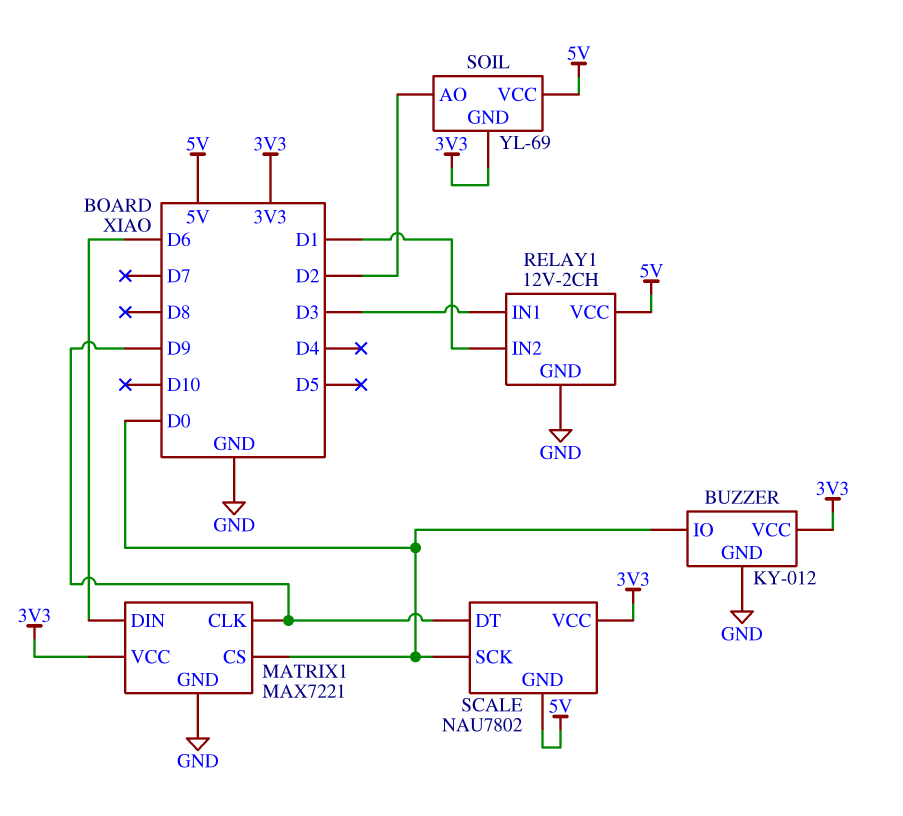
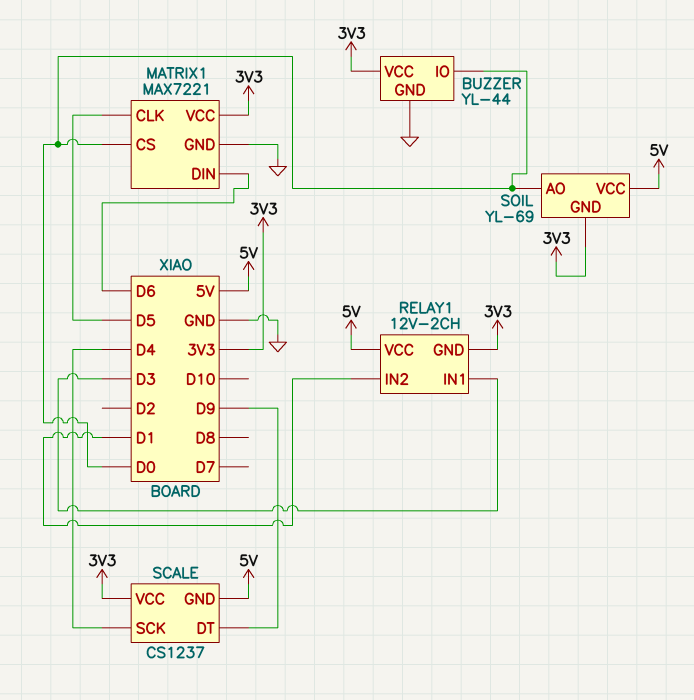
BUZZER: KY-012 -> YL-44
MATRIX1 pin CLK: D9 -> D5
RELAY1 pin GND: GND -> 3V3
SCALE: NAU7802 -> CS1237
SCALE pin SCK: D0 -> D4
SOIL pin AO: D2 -> D0

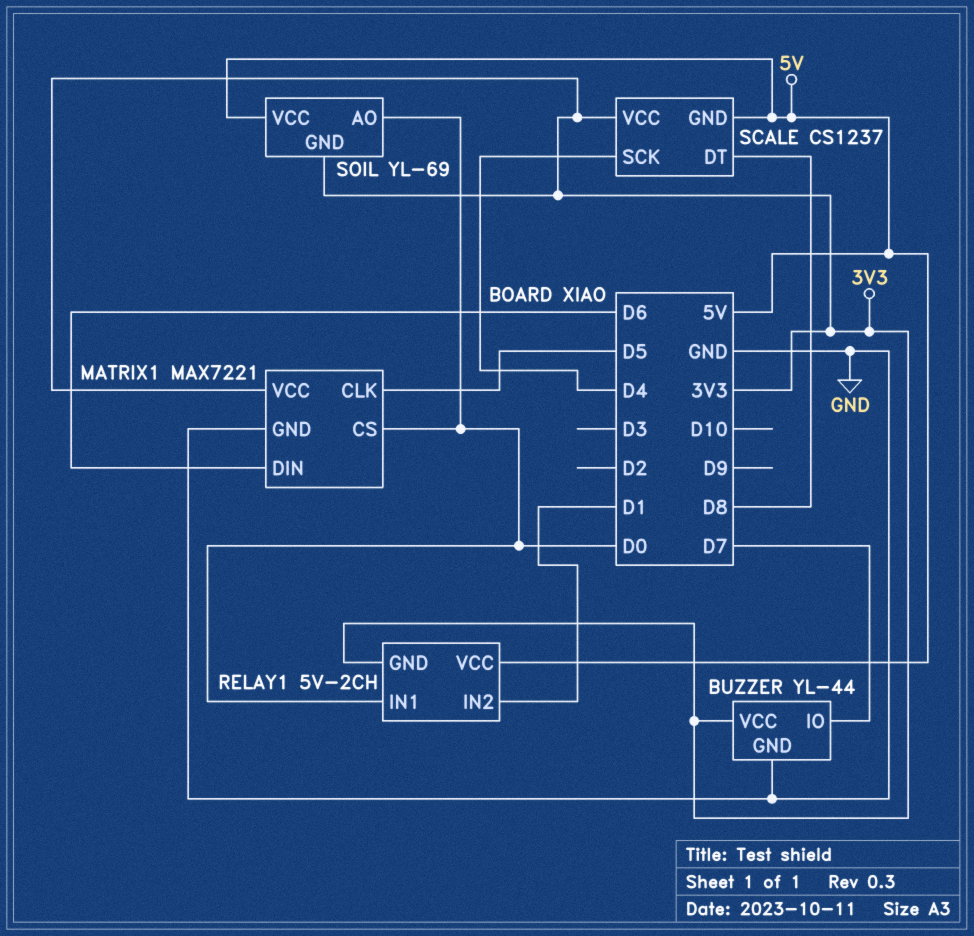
BUZZER pin IO: D0 -> D7
RELAY1: 12V-2CH -> 5V-2CH
RELAY1 pin IN1: D3 -> D0
SCALE pin DT: D9 -> D8

